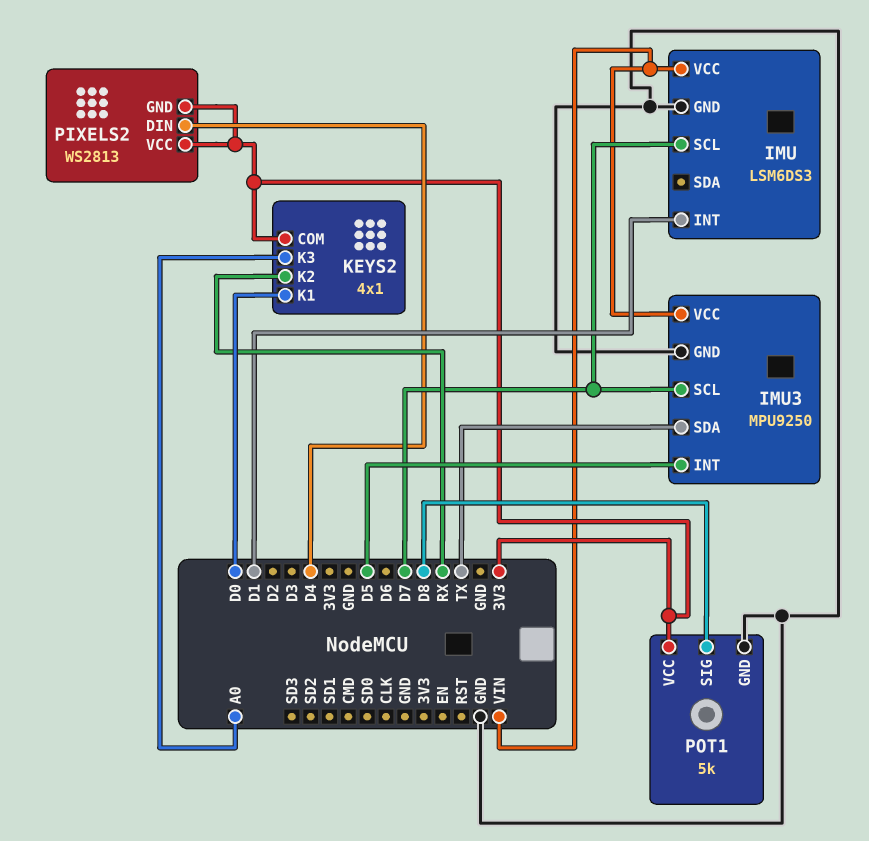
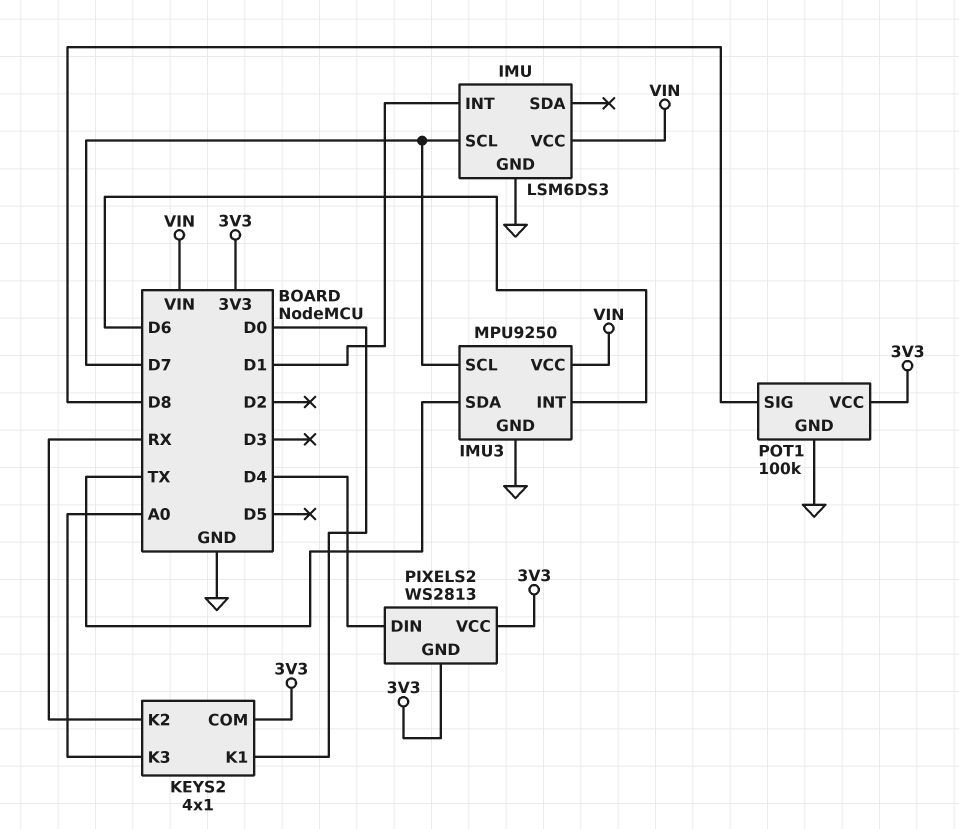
IMU3 pin INT: D5 -> D6
POT1: 5k -> 100k

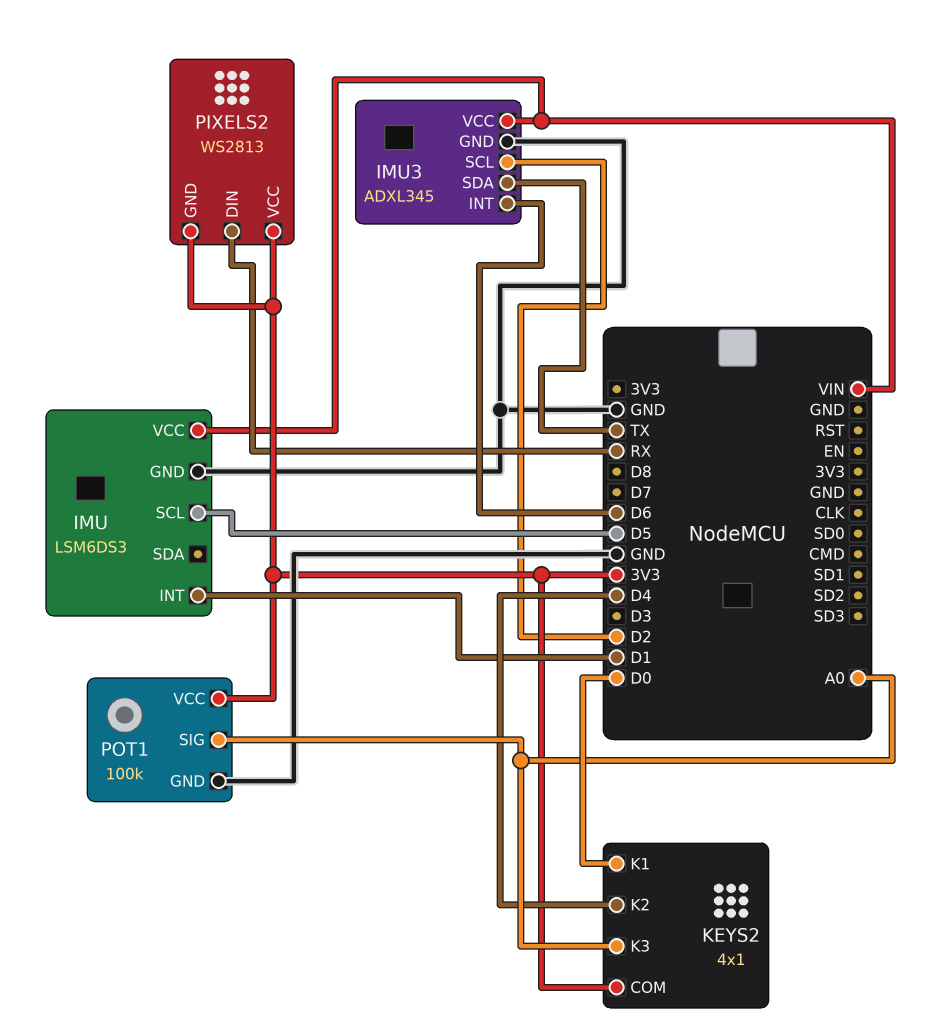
IMU pin SCL: D7 -> D5
IMU3: MPU9250 -> ADXL345
IMU3 pin SCL: D7 -> D2
KEYS2 pin K2: RX -> D4
PIXELS2 pin DIN: D4 -> RX
POT1 pin SIG: D8 -> A0

